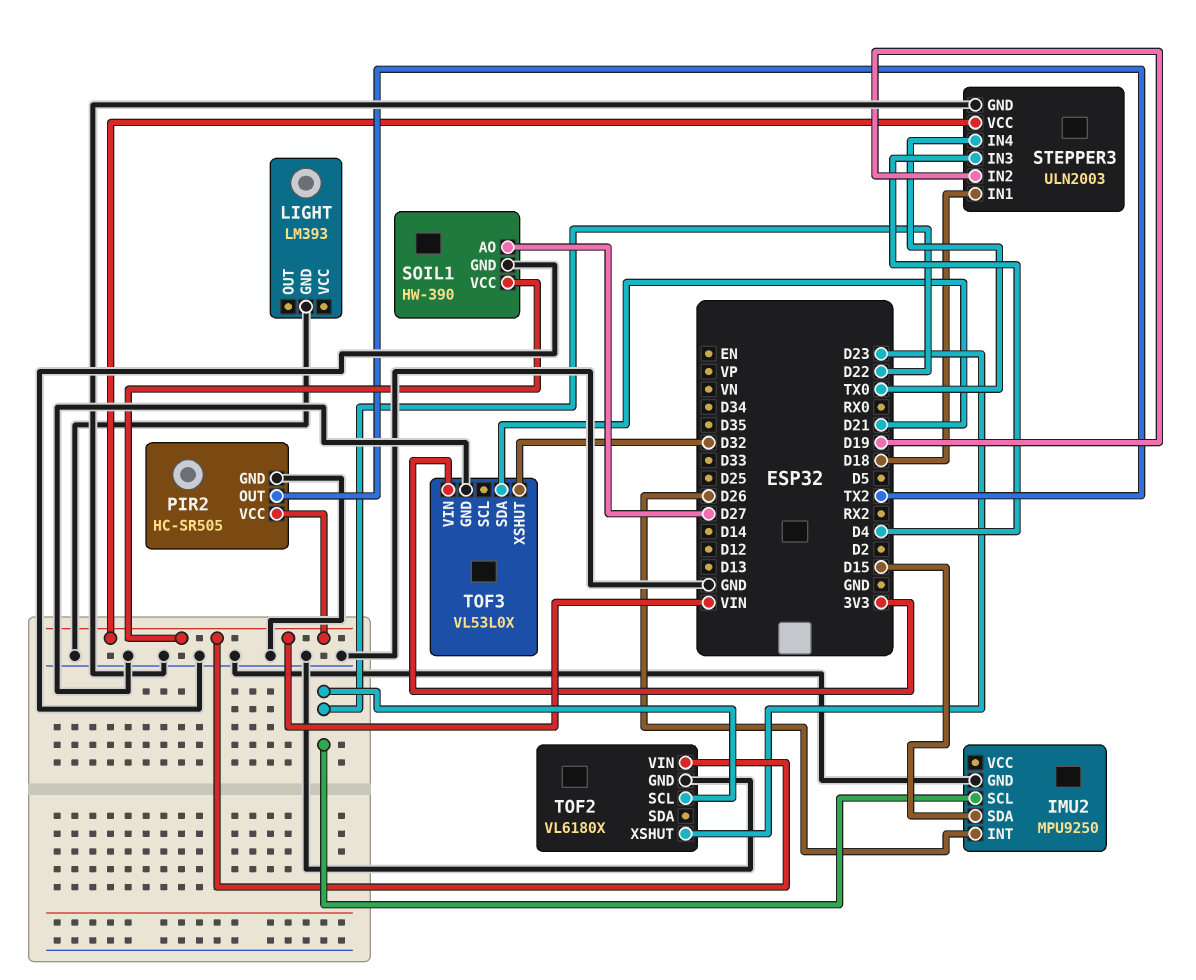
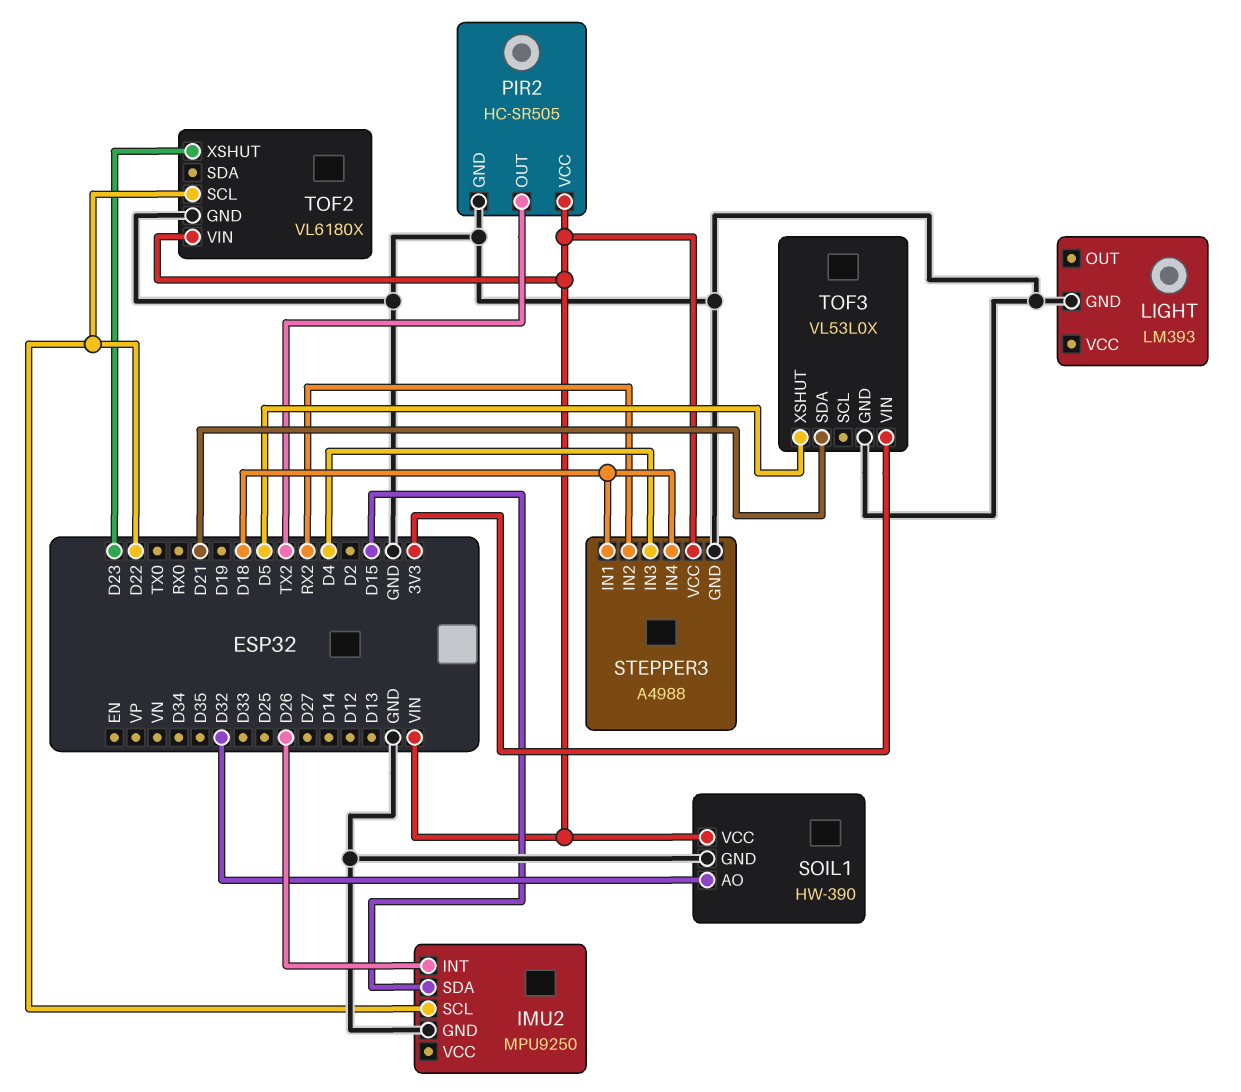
SOIL1 pin AO: D27 -> D32
STEPPER3: ULN2003 -> A4988
STEPPER3 pin IN2: D19 -> RX2
STEPPER3 pin IN4: TX0 -> D18
TOF3 pin XSHUT: D32 -> D5

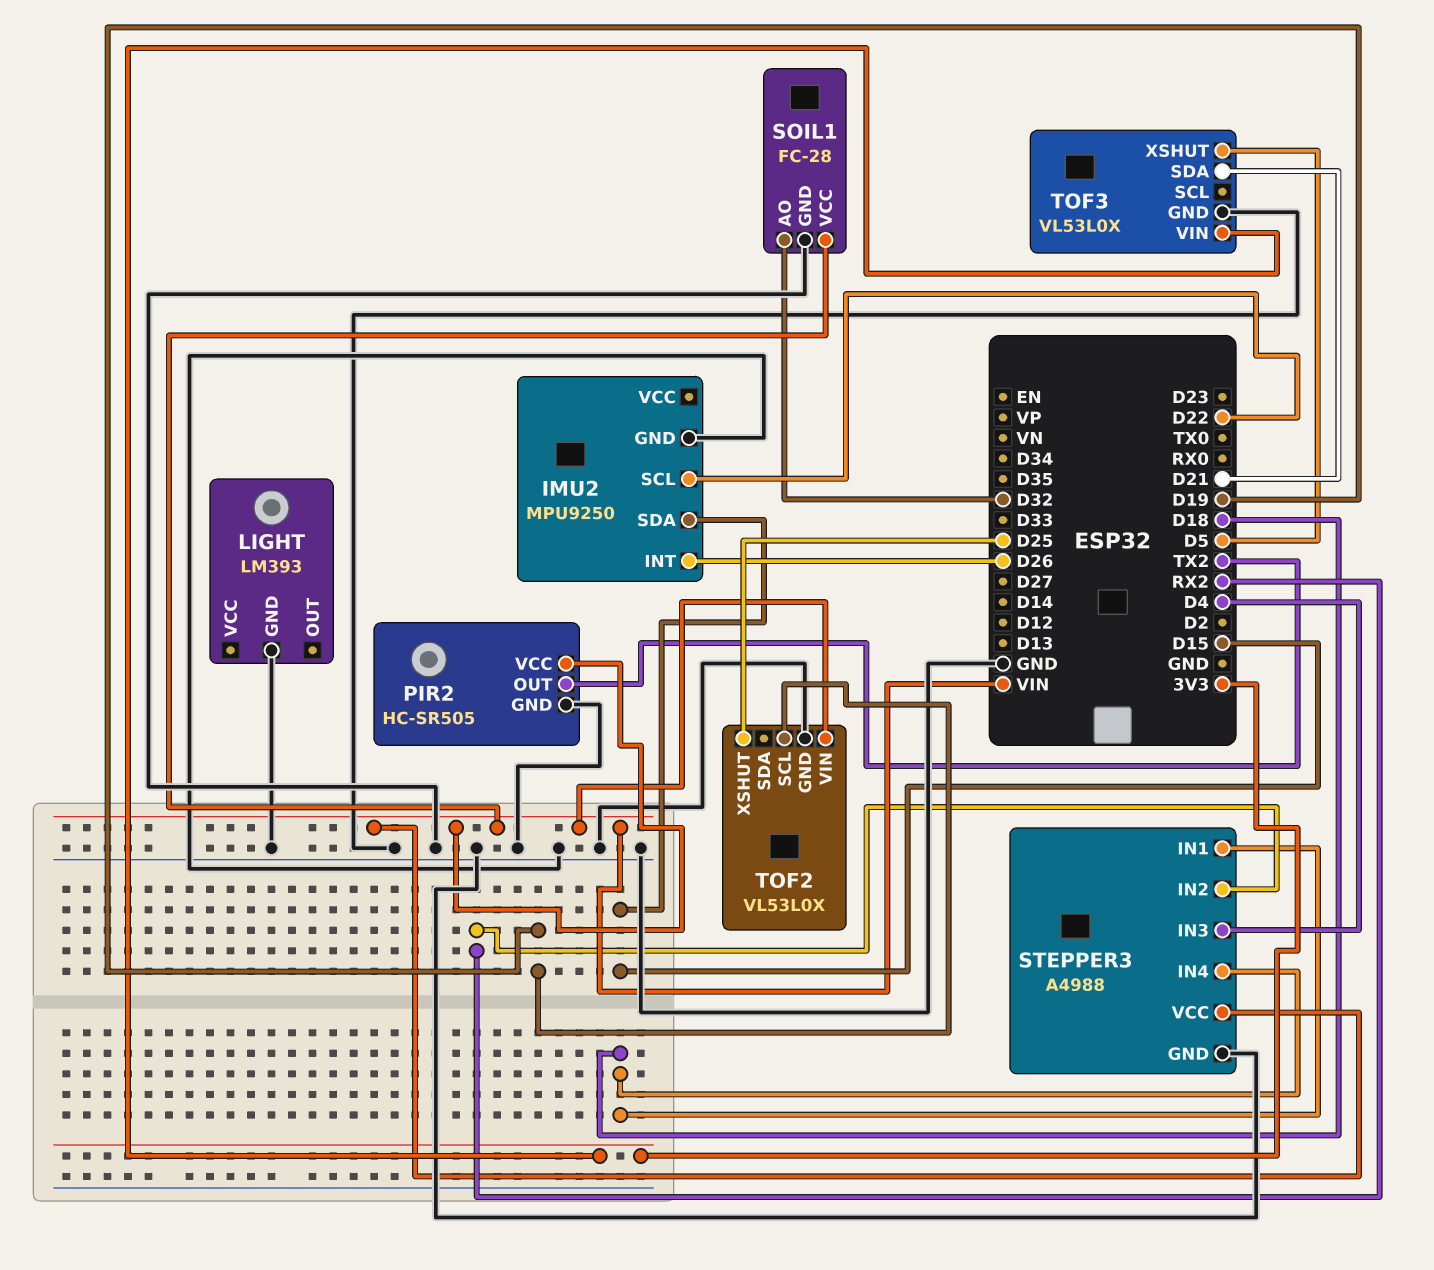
SOIL1: HW-390 -> FC-28
TOF2: VL6180X -> VL53L0X
TOF2 pin SCL: D22 -> D19
TOF2 pin XSHUT: D23 -> D25

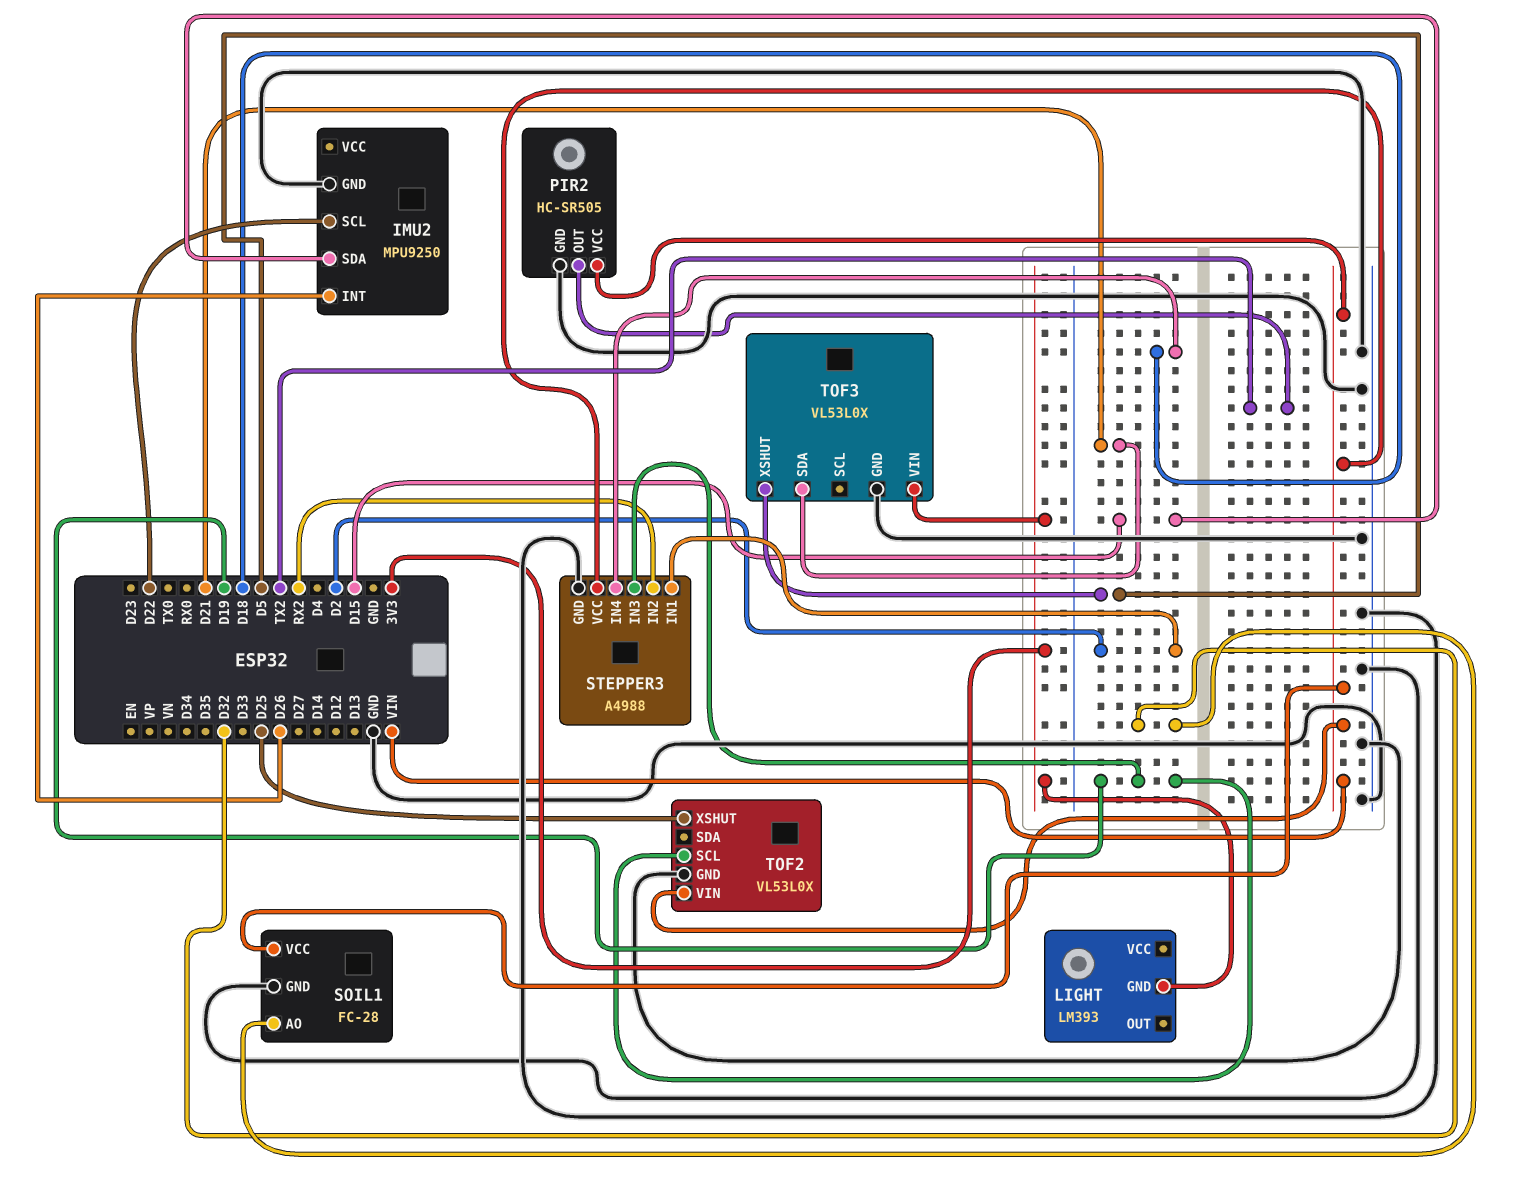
LIGHT pin GND: GND -> 3V3
STEPPER3 pin IN1: D18 -> D2
STEPPER3 pin IN3: D4 -> D19

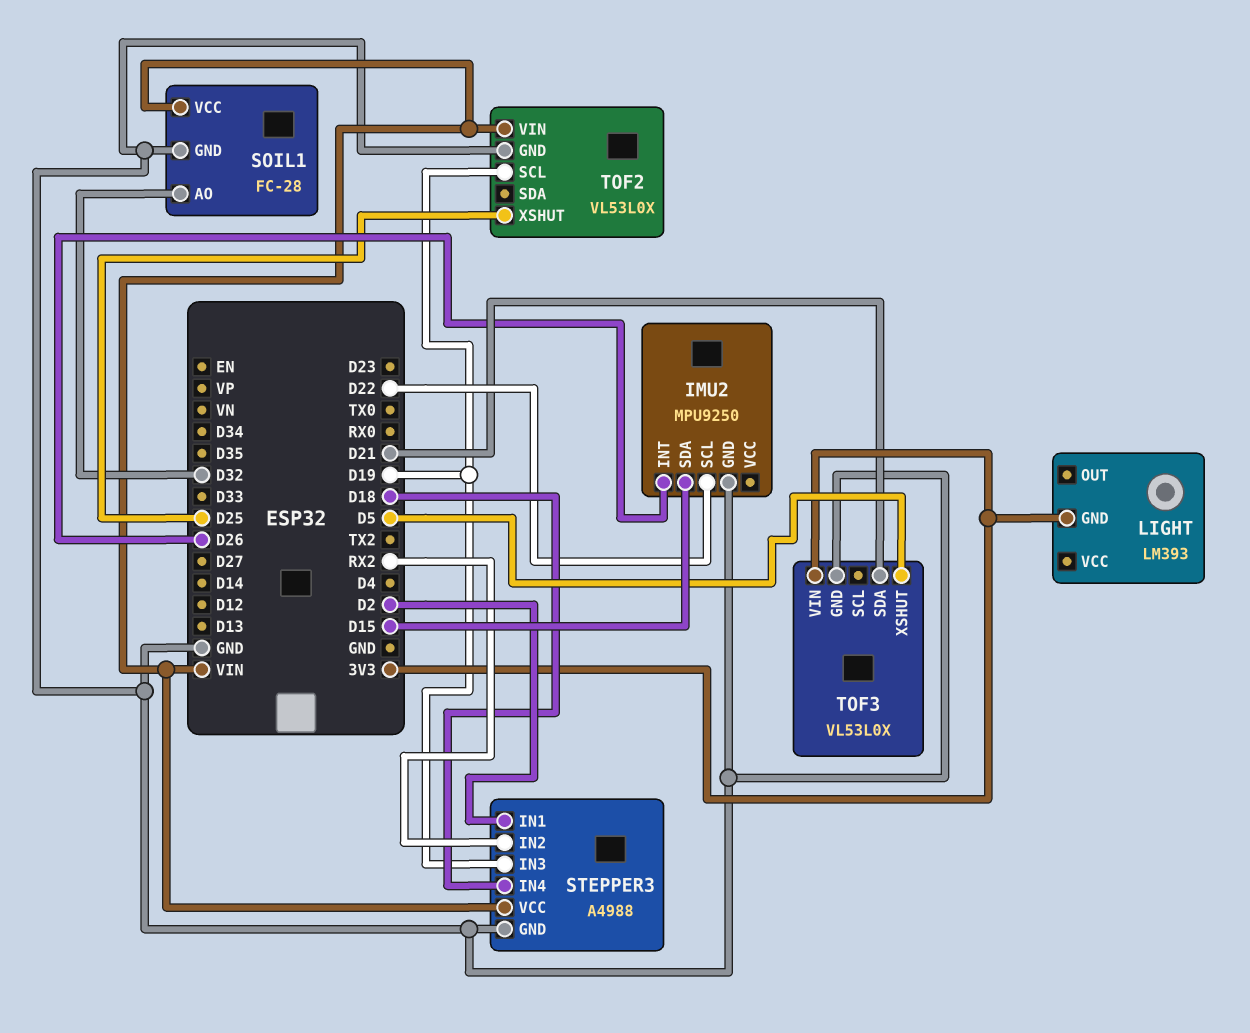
PIR2: HC-SR505 -> none
PIR2 pin GND: GND -> none
PIR2 pin OUT: TX2 -> none
PIR2 pin VCC: VIN -> none

